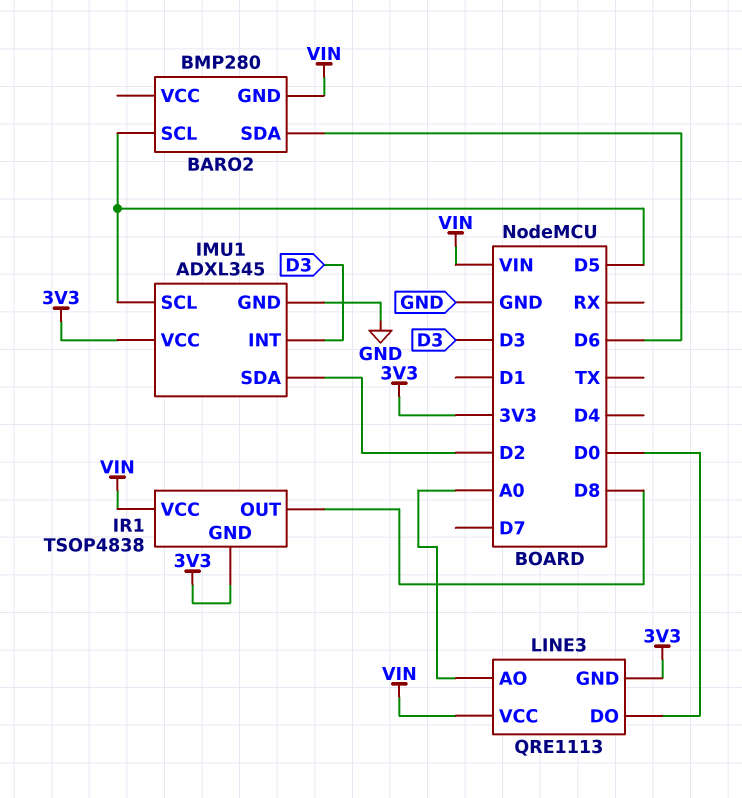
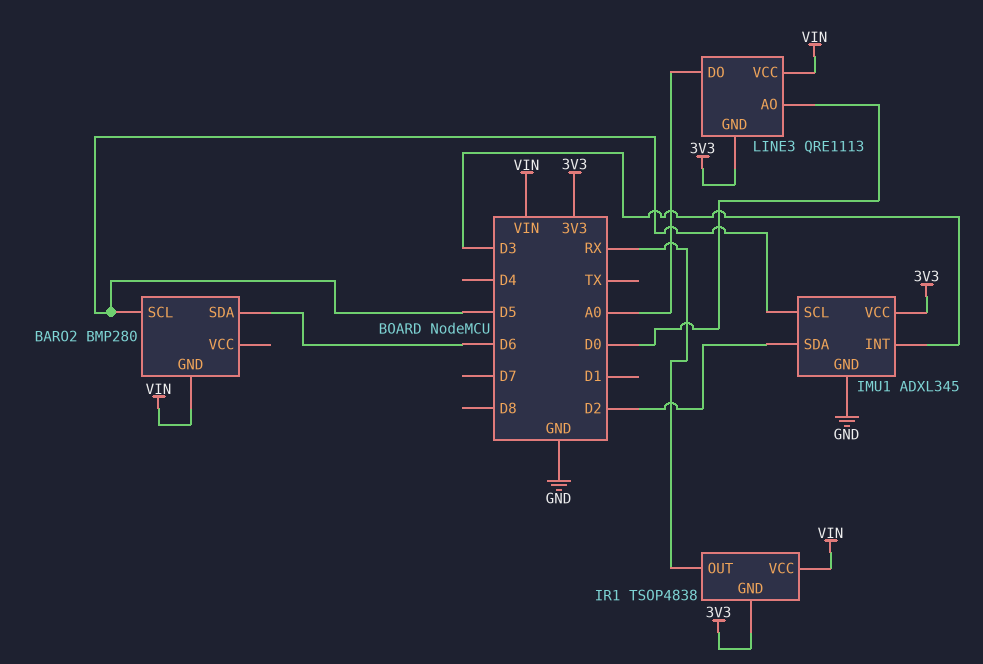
IR1 pin OUT: D8 -> RX
LINE3 pin AO: A0 -> D0
LINE3 pin DO: D0 -> A0

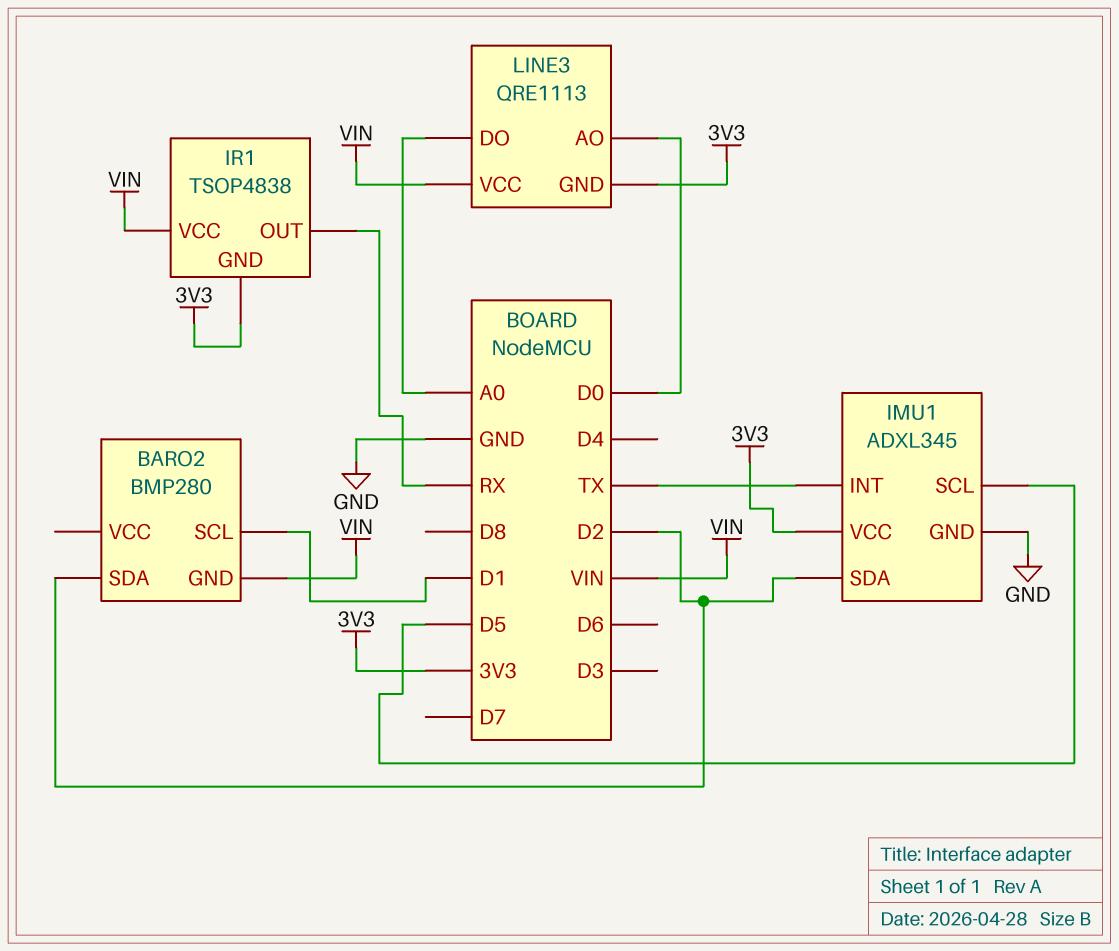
BARO2 pin SCL: D5 -> D1
BARO2 pin SDA: D6 -> D2
IMU1 pin INT: D3 -> TX

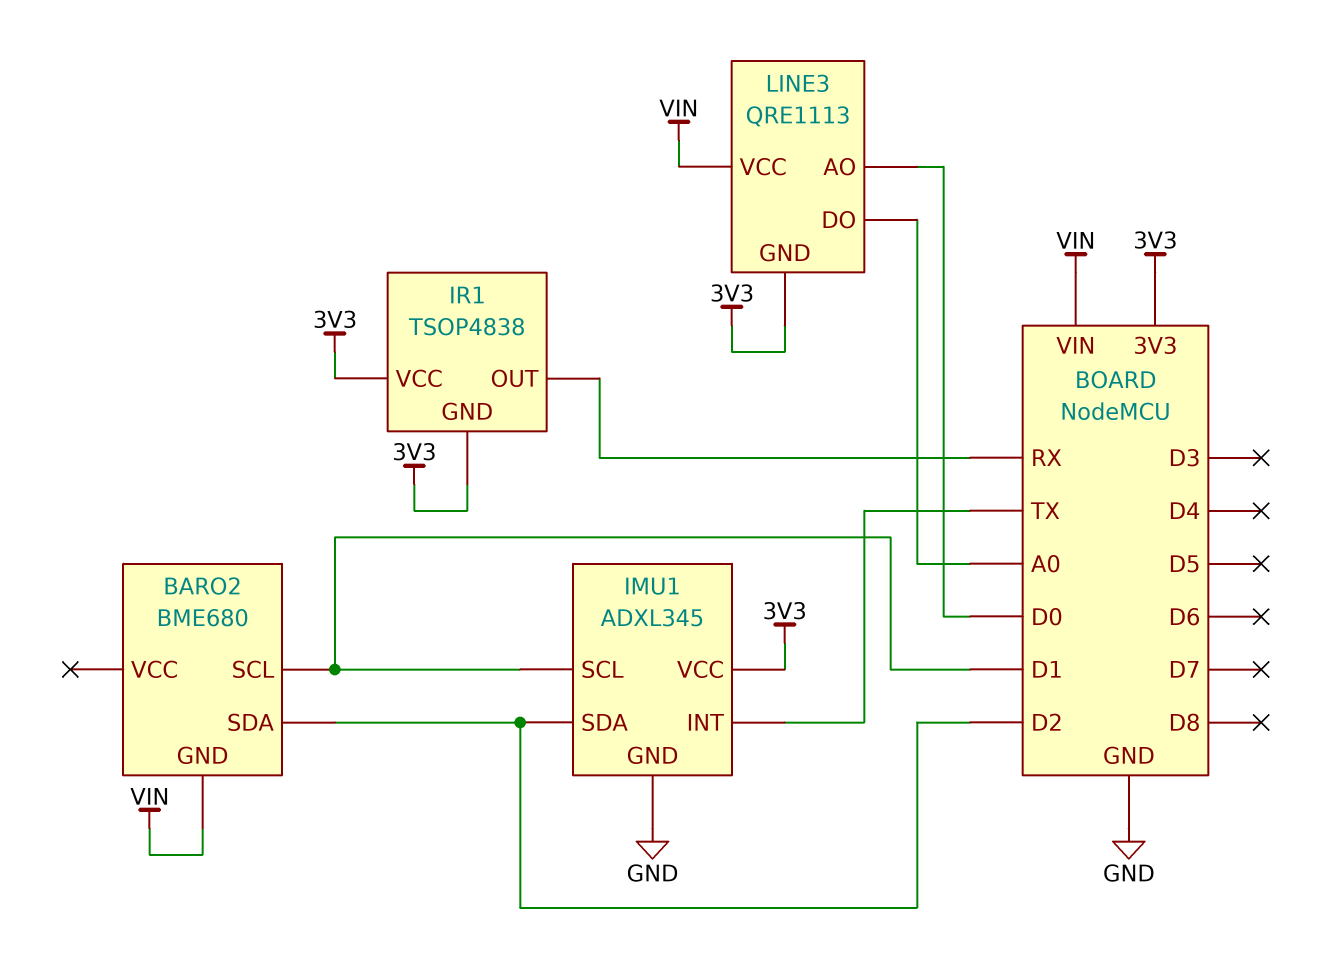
BARO2: BMP280 -> BME680
IMU1 pin SCL: D5 -> D1
IR1 pin VCC: VIN -> 3V3

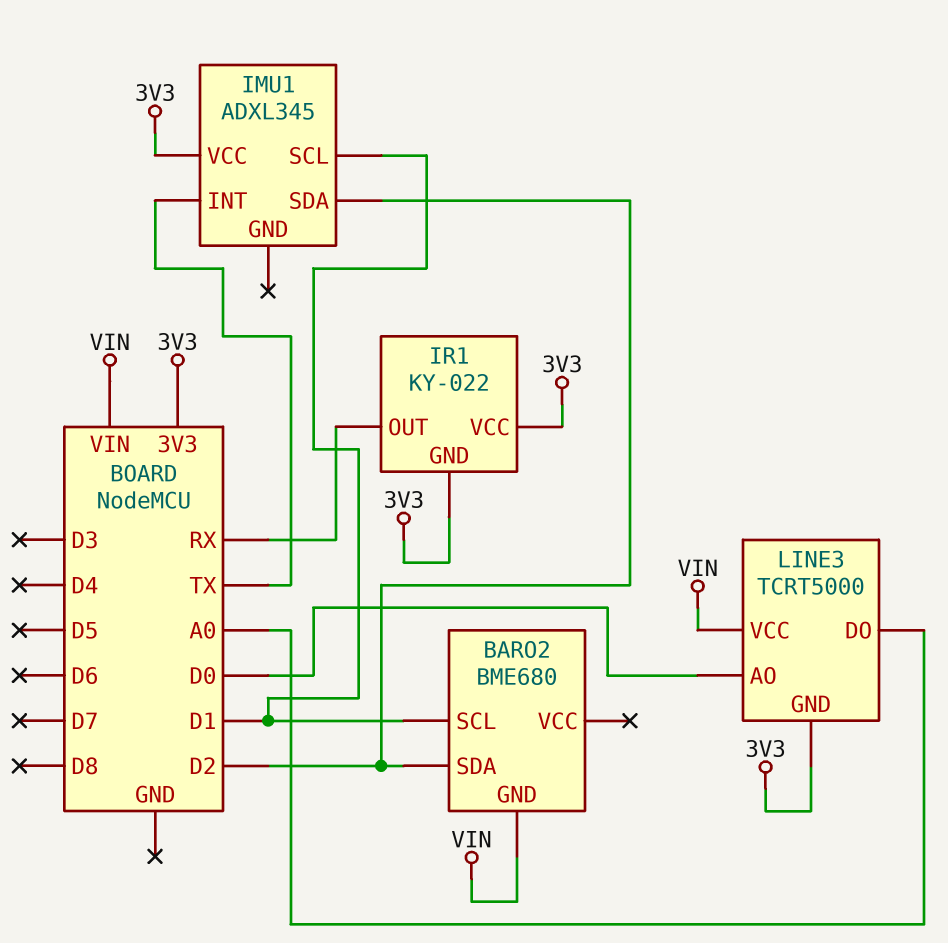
IMU1 pin GND: GND -> none
IR1: TSOP4838 -> KY-022
LINE3: QRE1113 -> TCRT5000

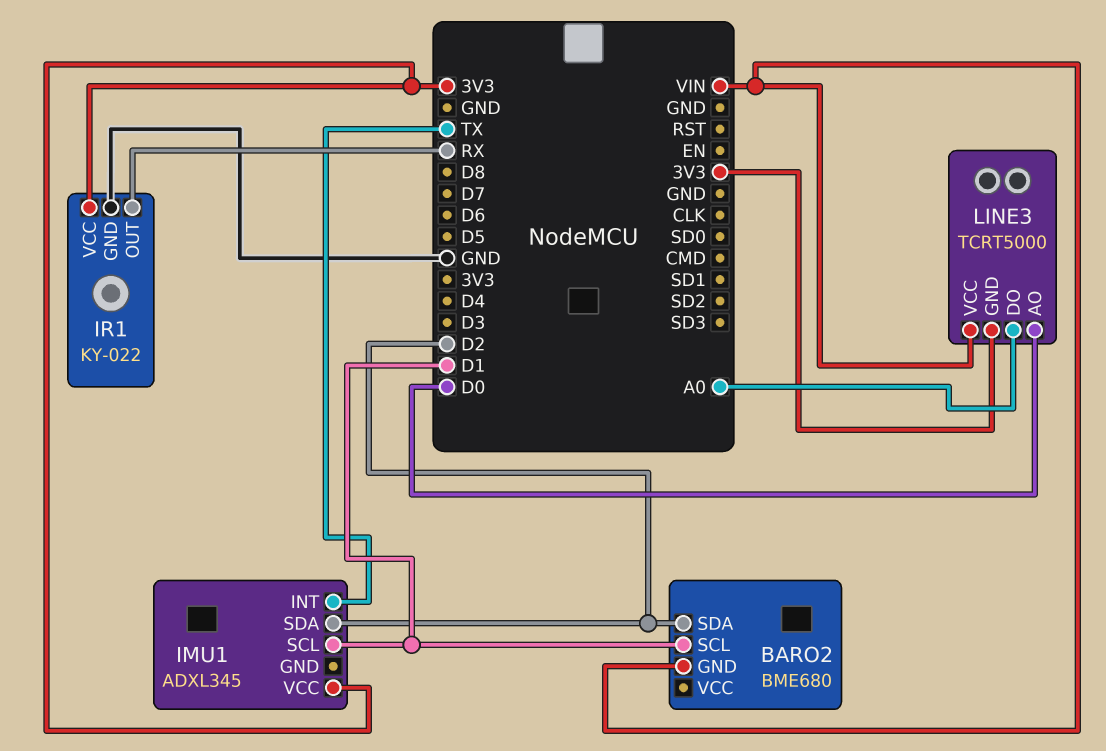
IR1 pin GND: 3V3 -> GND

